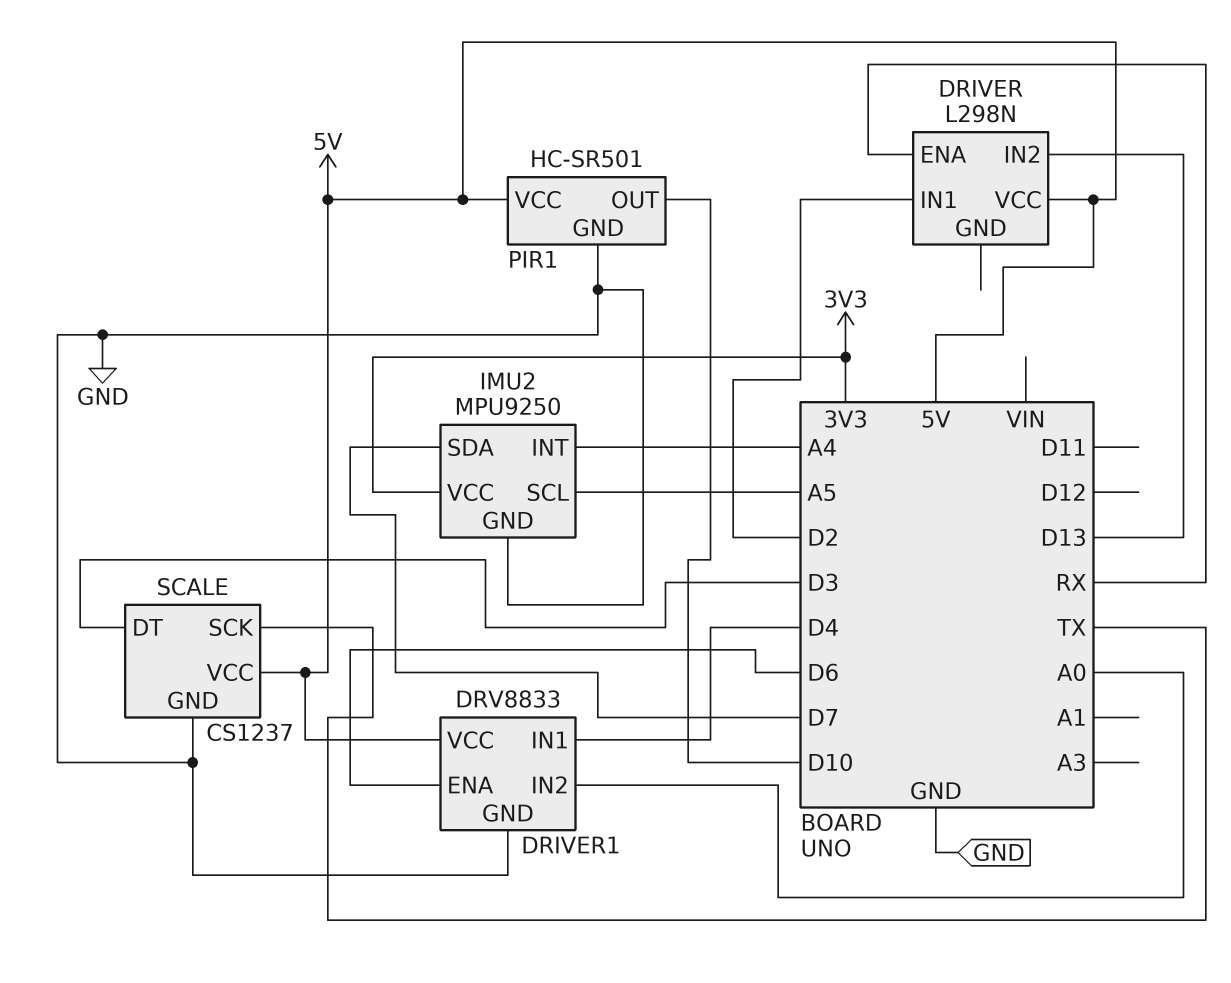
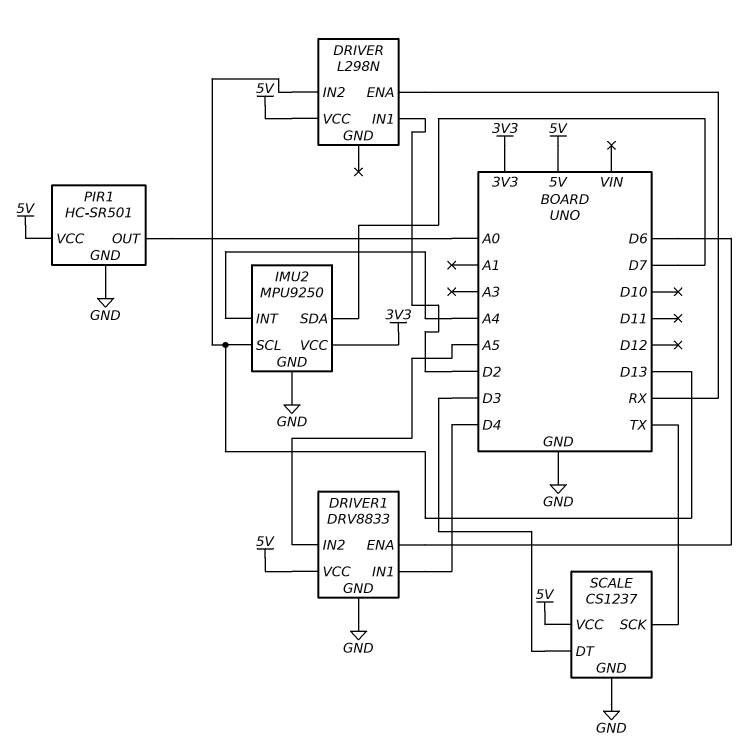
DRIVER1 pin IN2: A0 -> A5
IMU2 pin SCL: A5 -> D13
PIR1 pin OUT: D10 -> A0

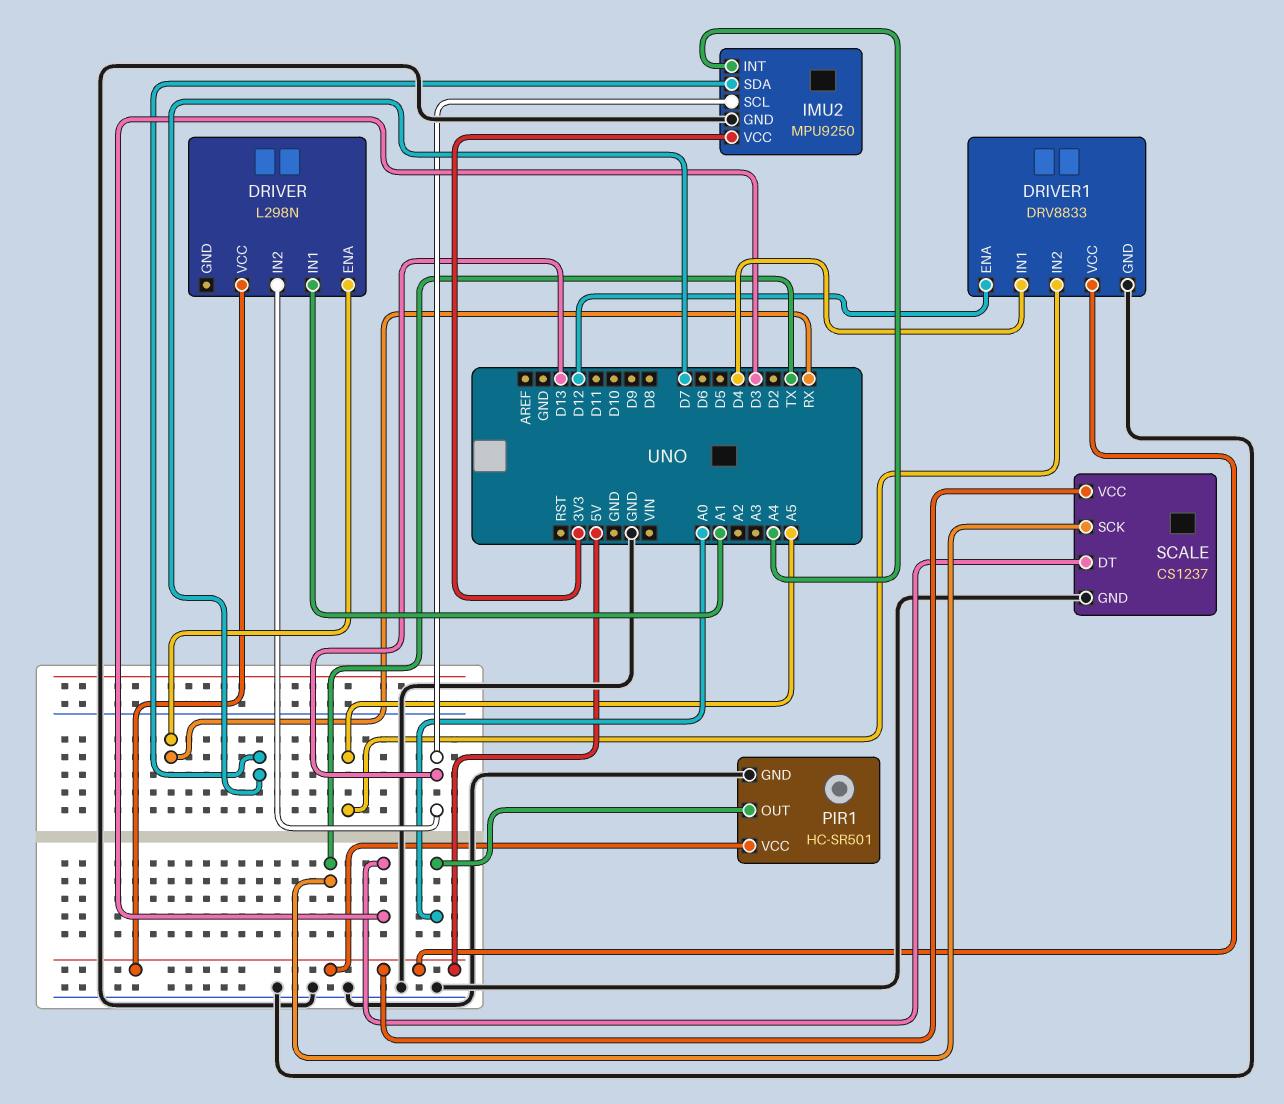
DRIVER pin IN1: D2 -> A1
DRIVER1 pin ENA: D6 -> D12

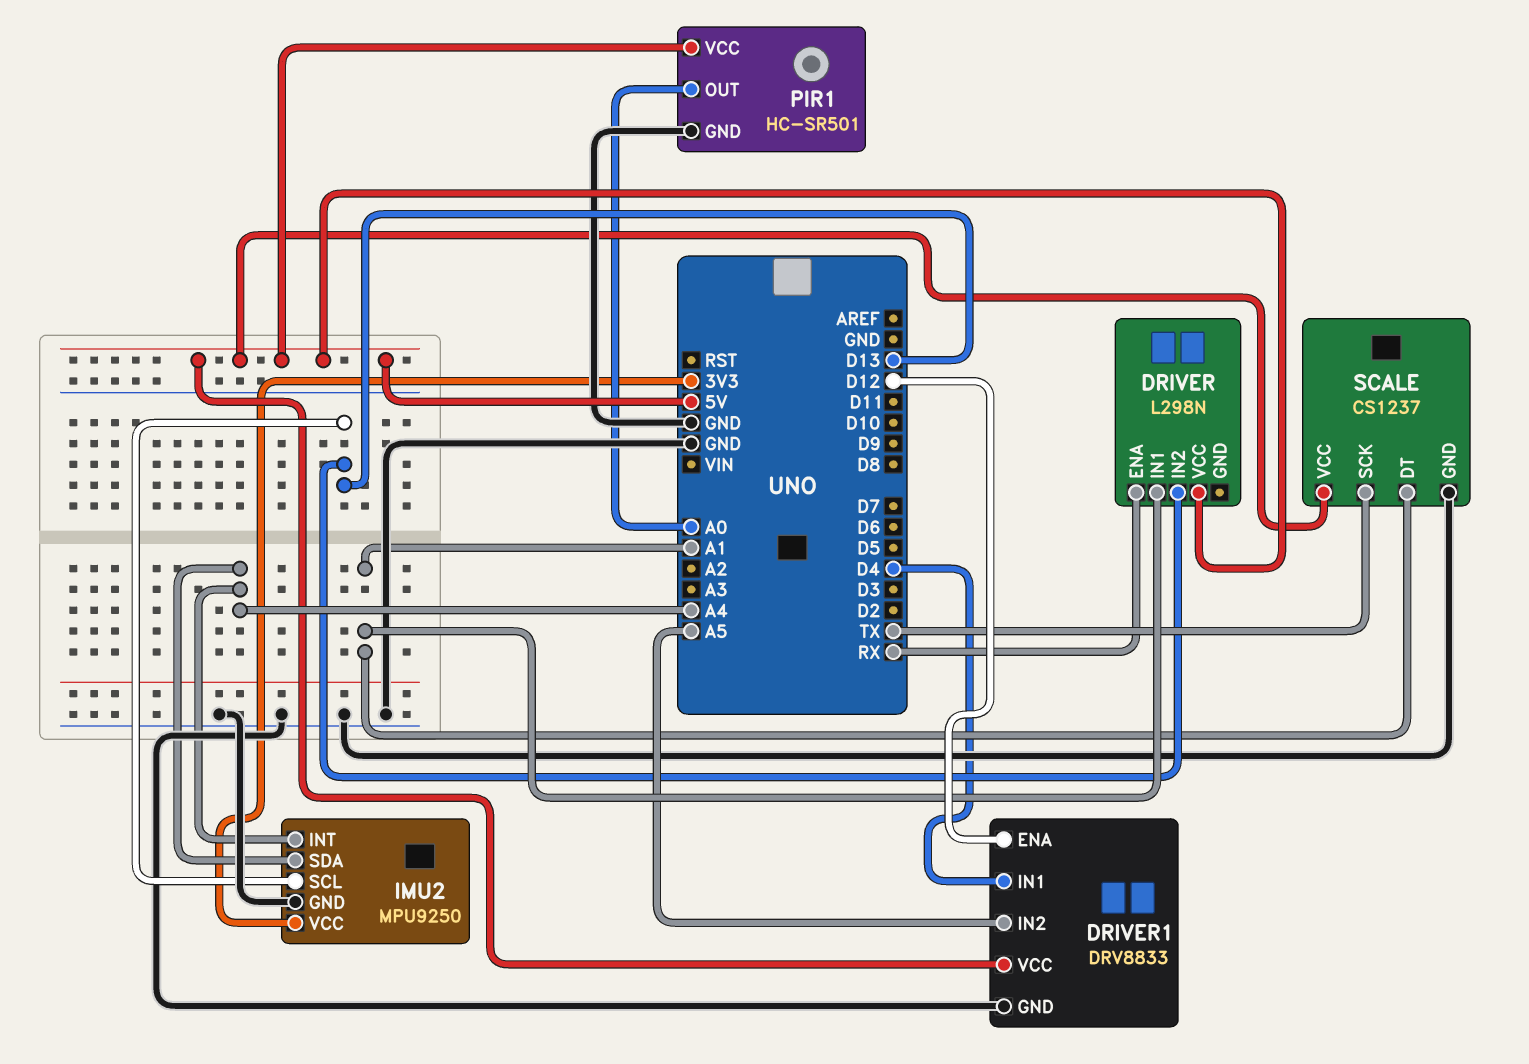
IMU2 pin SDA: D7 -> A4
SCALE pin DT: D3 -> A1

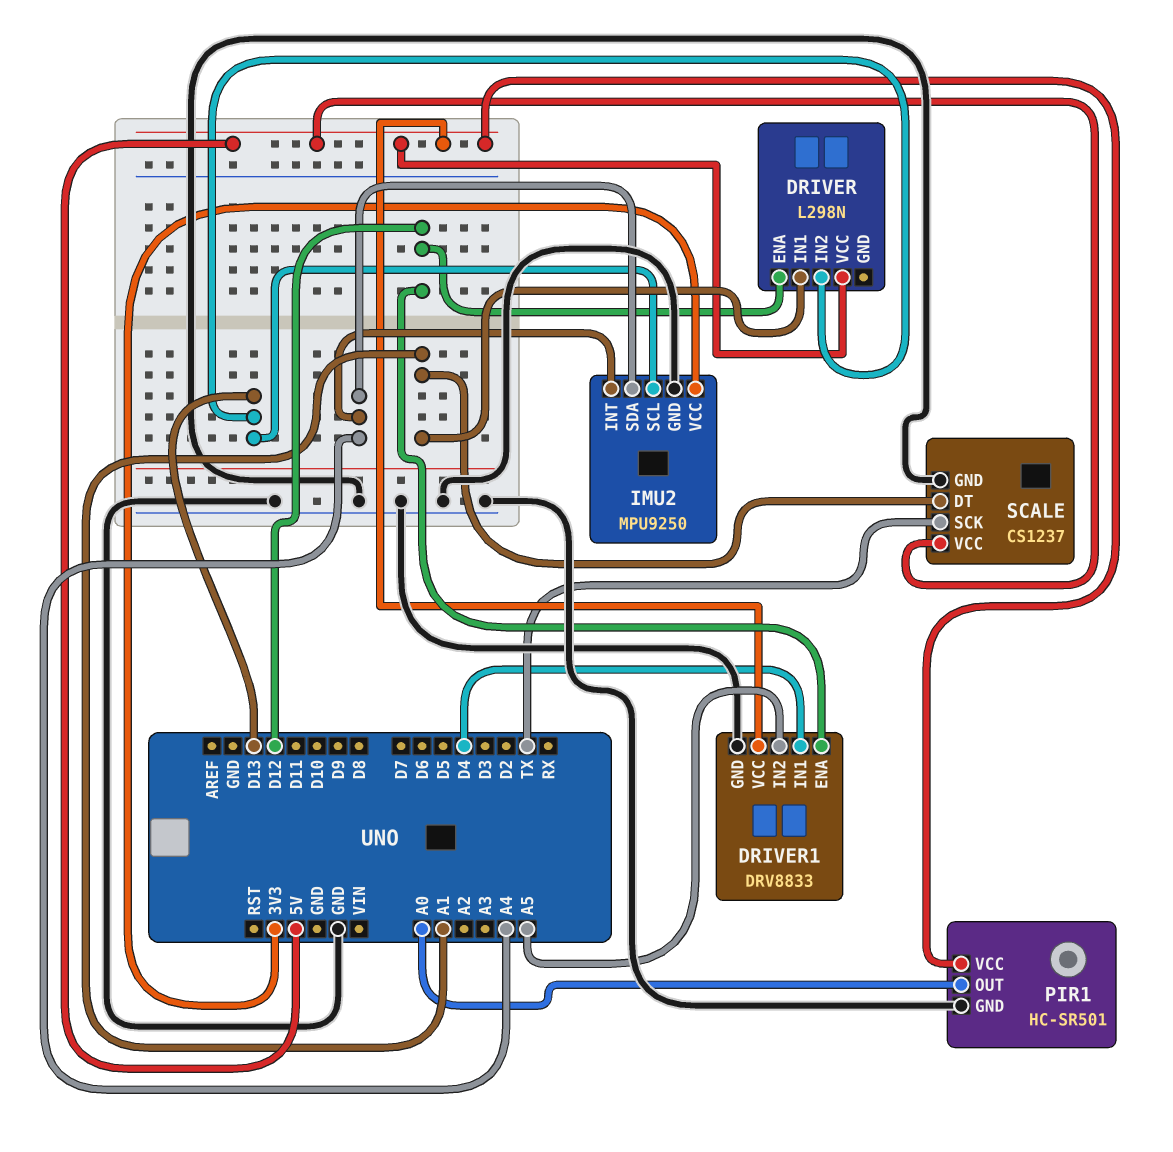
DRIVER pin ENA: RX -> D12

